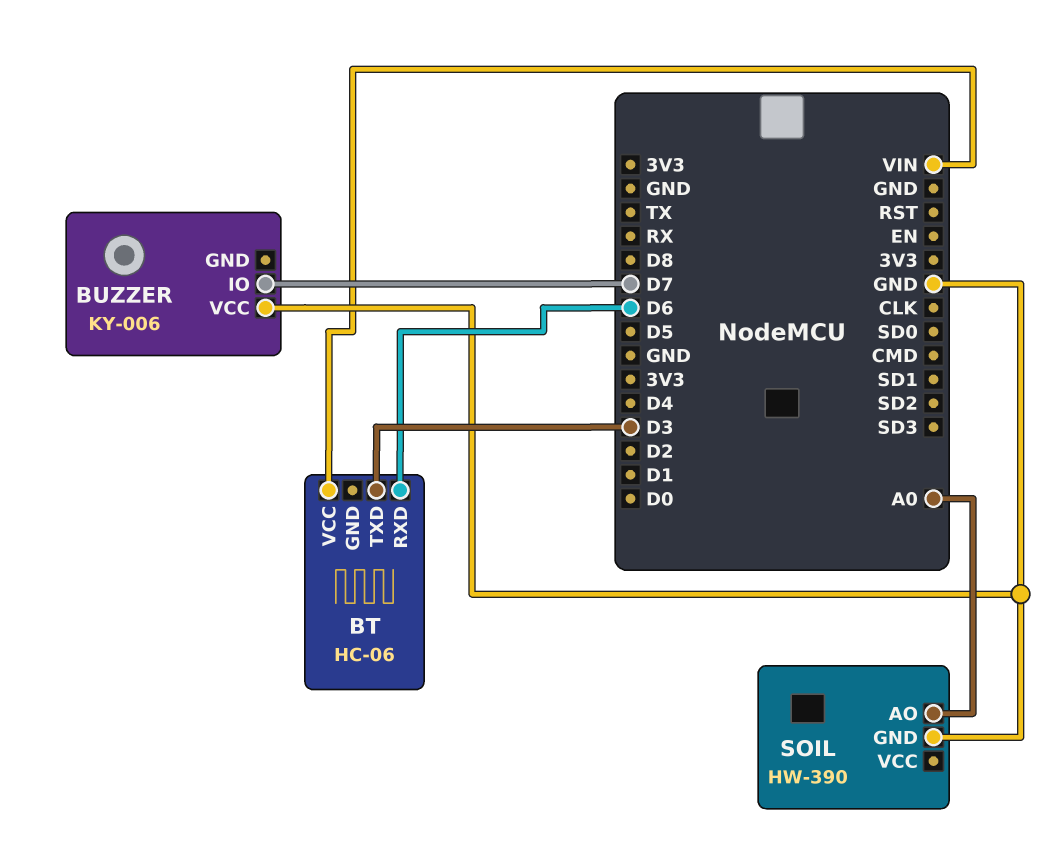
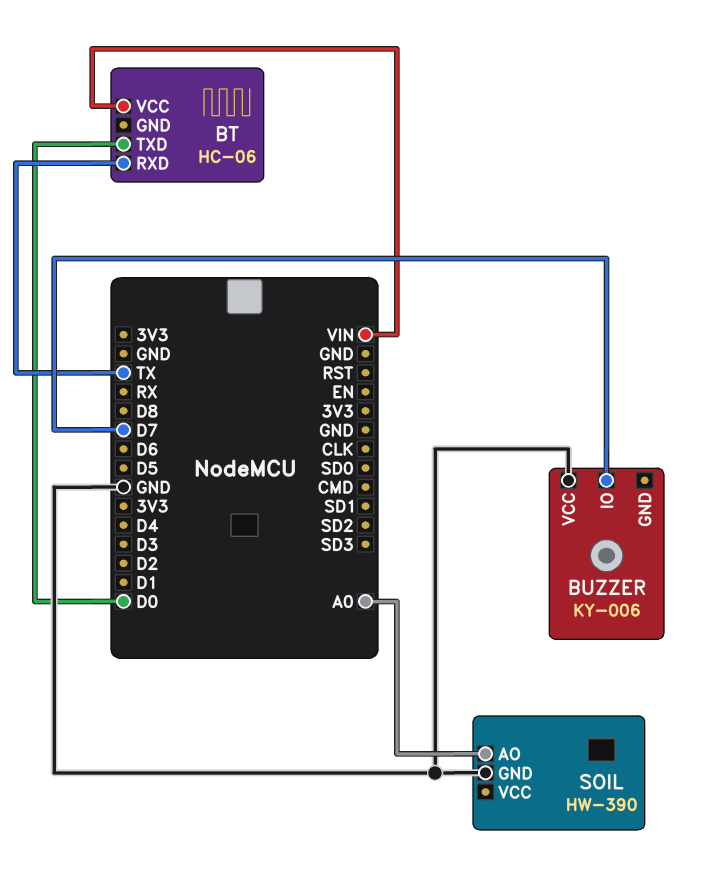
BT pin RXD: D6 -> TX
BT pin TXD: D3 -> D0

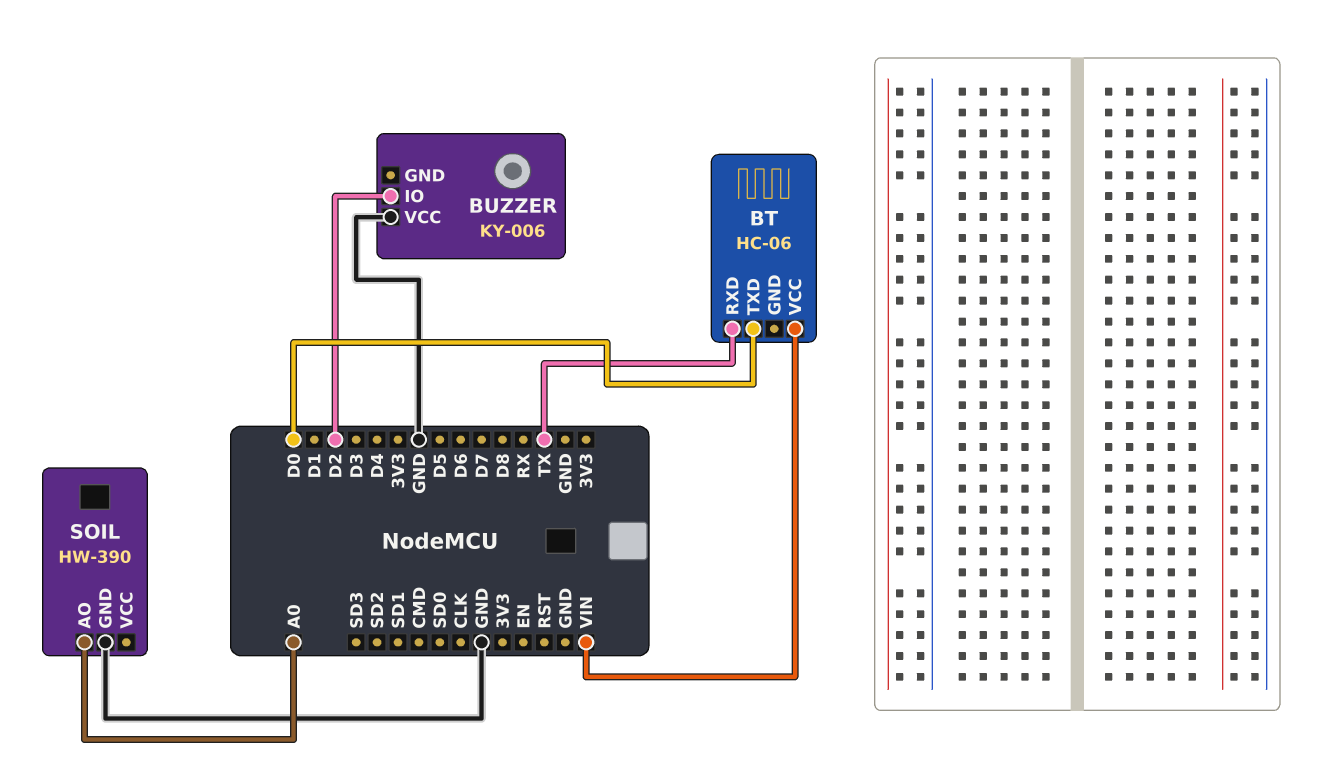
BUZZER pin IO: D7 -> D2

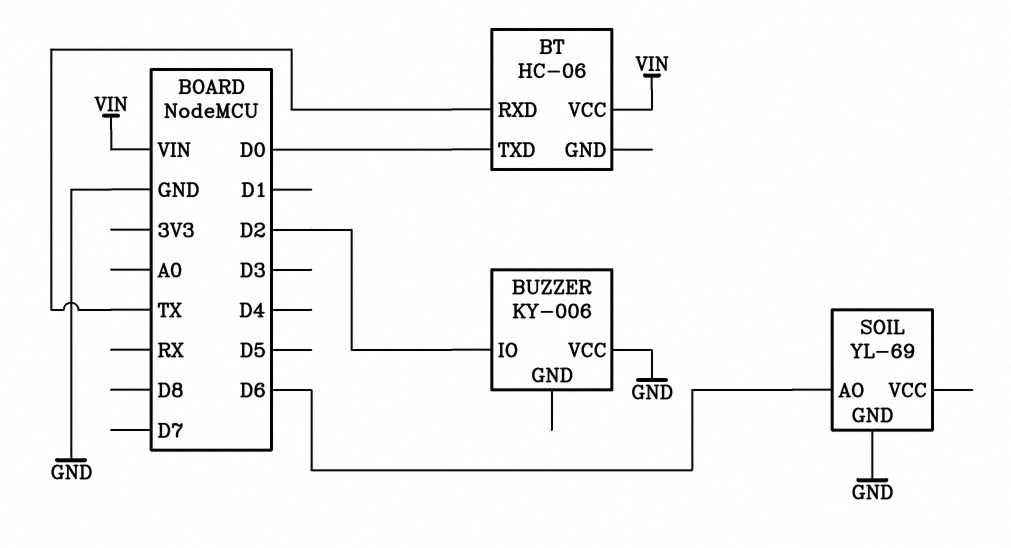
SOIL: HW-390 -> YL-69
SOIL pin AO: A0 -> D6

